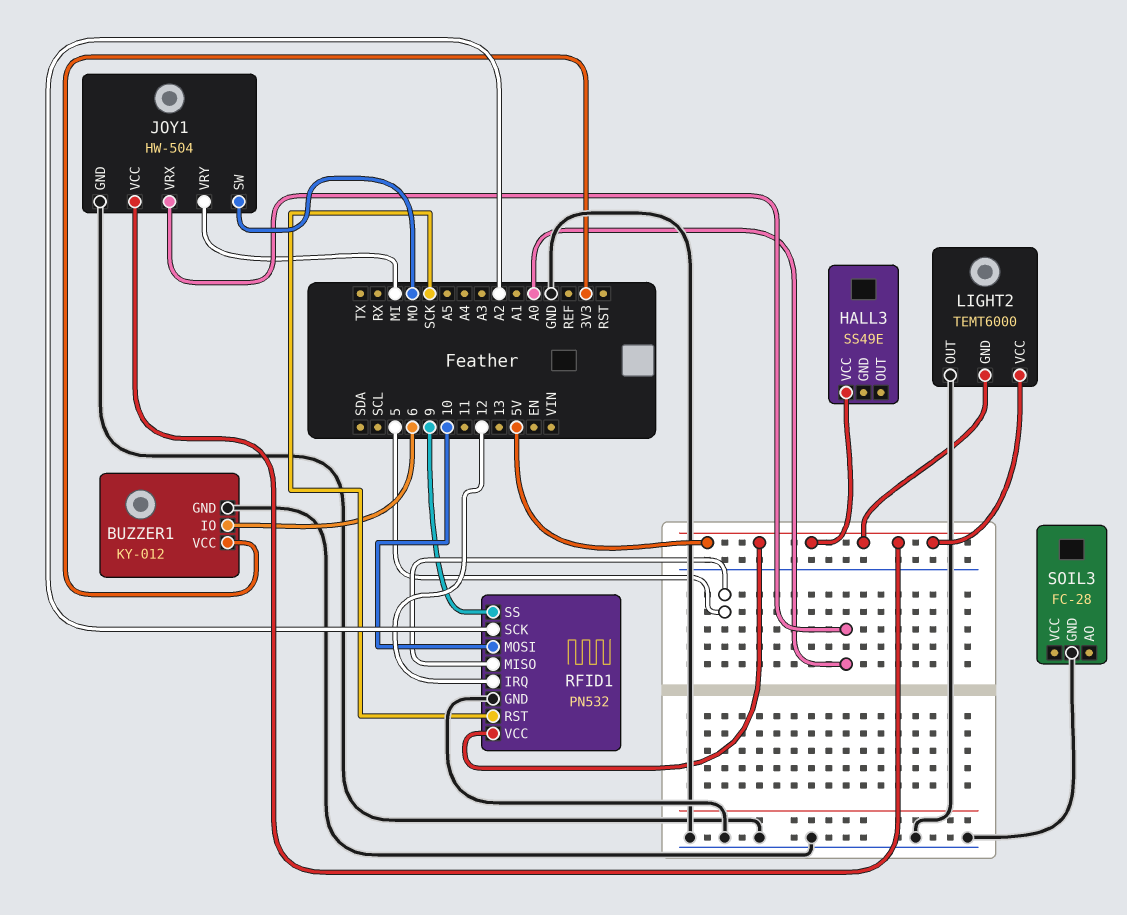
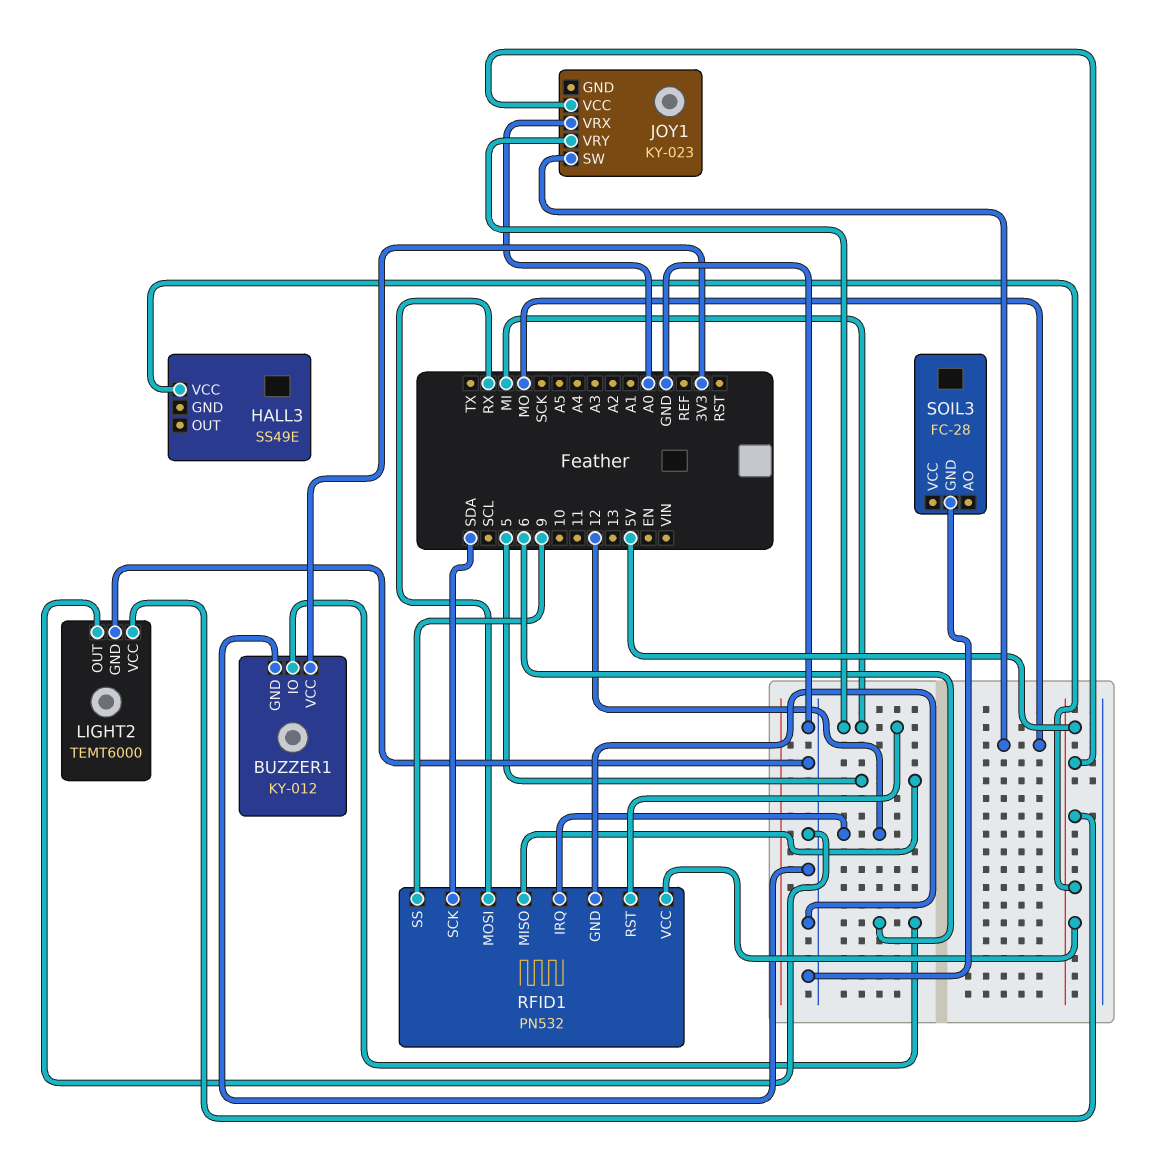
JOY1: HW-504 -> KY-023
JOY1 pin GND: GND -> none
LIGHT2 pin GND: 5V -> GND
RFID1 pin MOSI: 10 -> RX
RFID1 pin RST: SCK -> MI
RFID1 pin SCK: A2 -> SDA

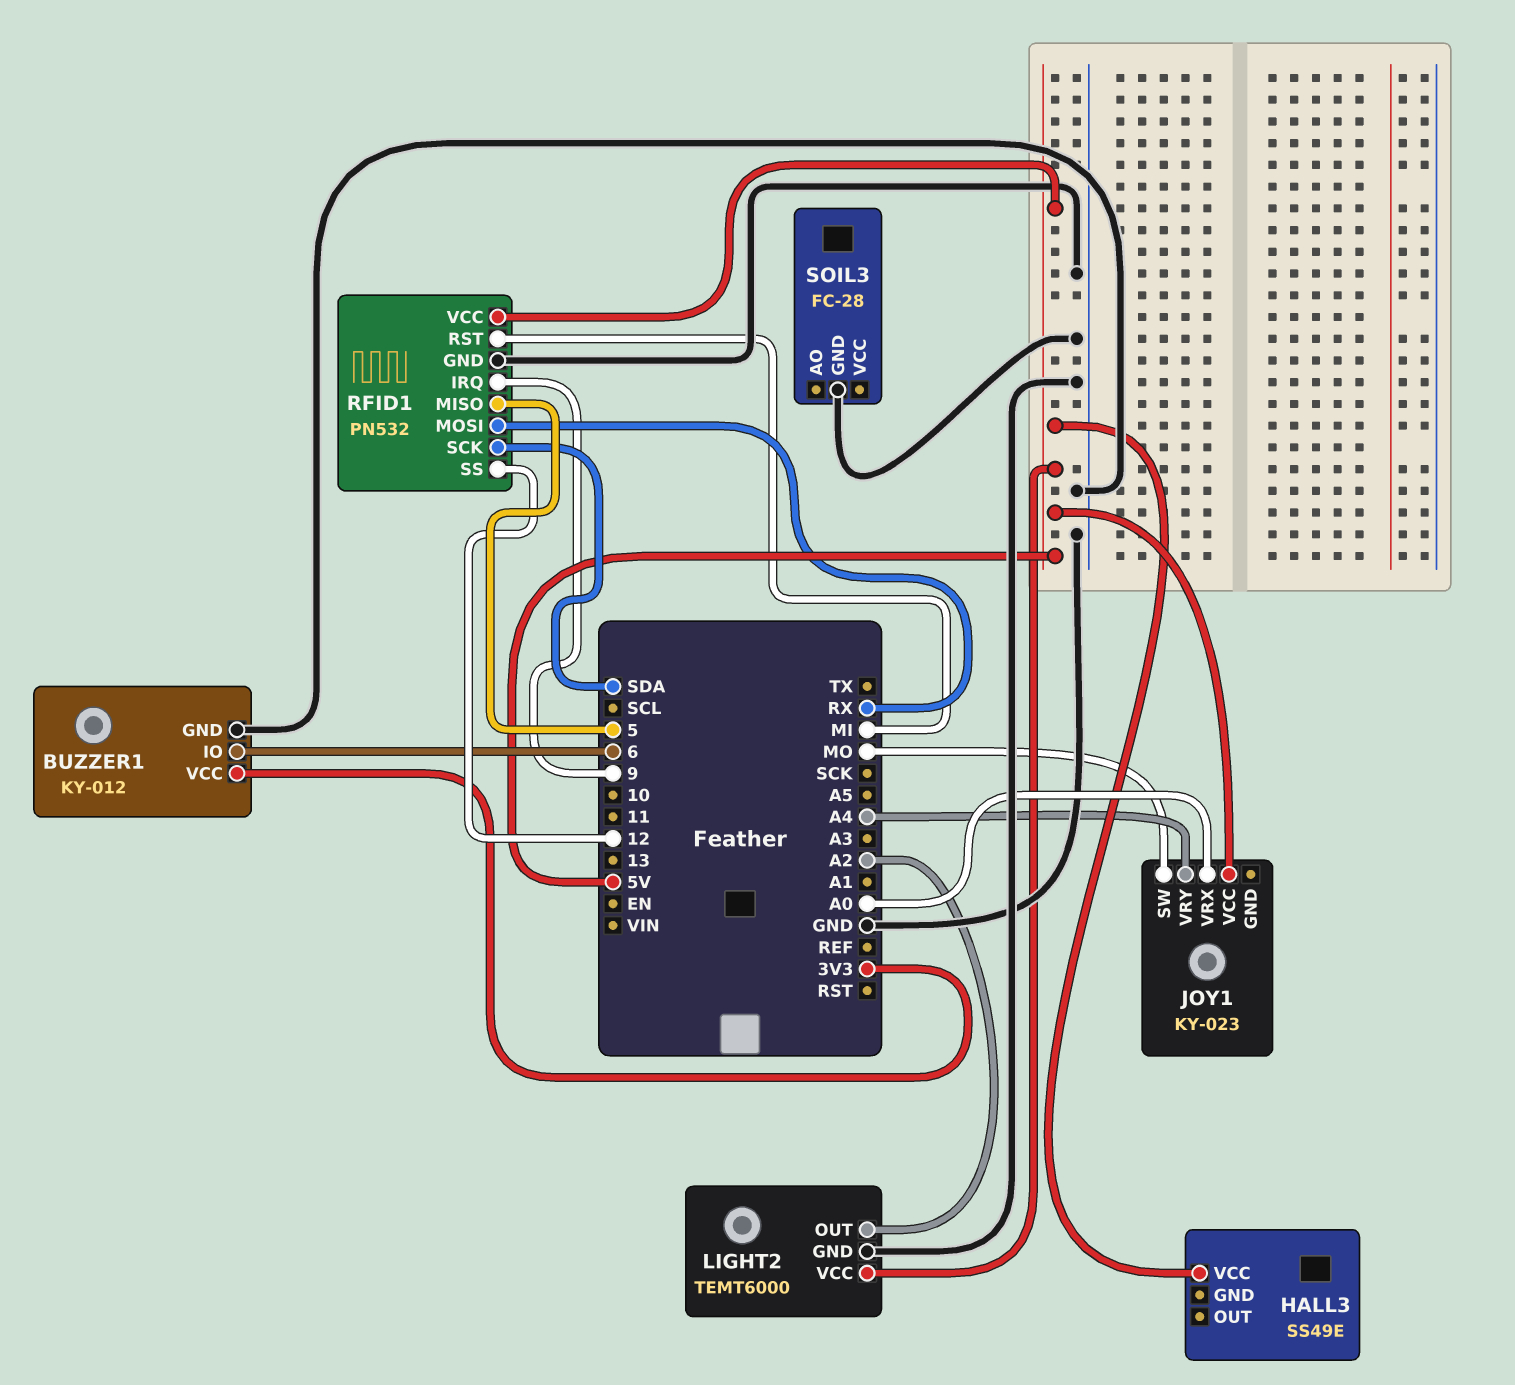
JOY1 pin VRY: MI -> A4
LIGHT2 pin OUT: GND -> A2
RFID1 pin IRQ: 12 -> 9
RFID1 pin SS: 9 -> 12

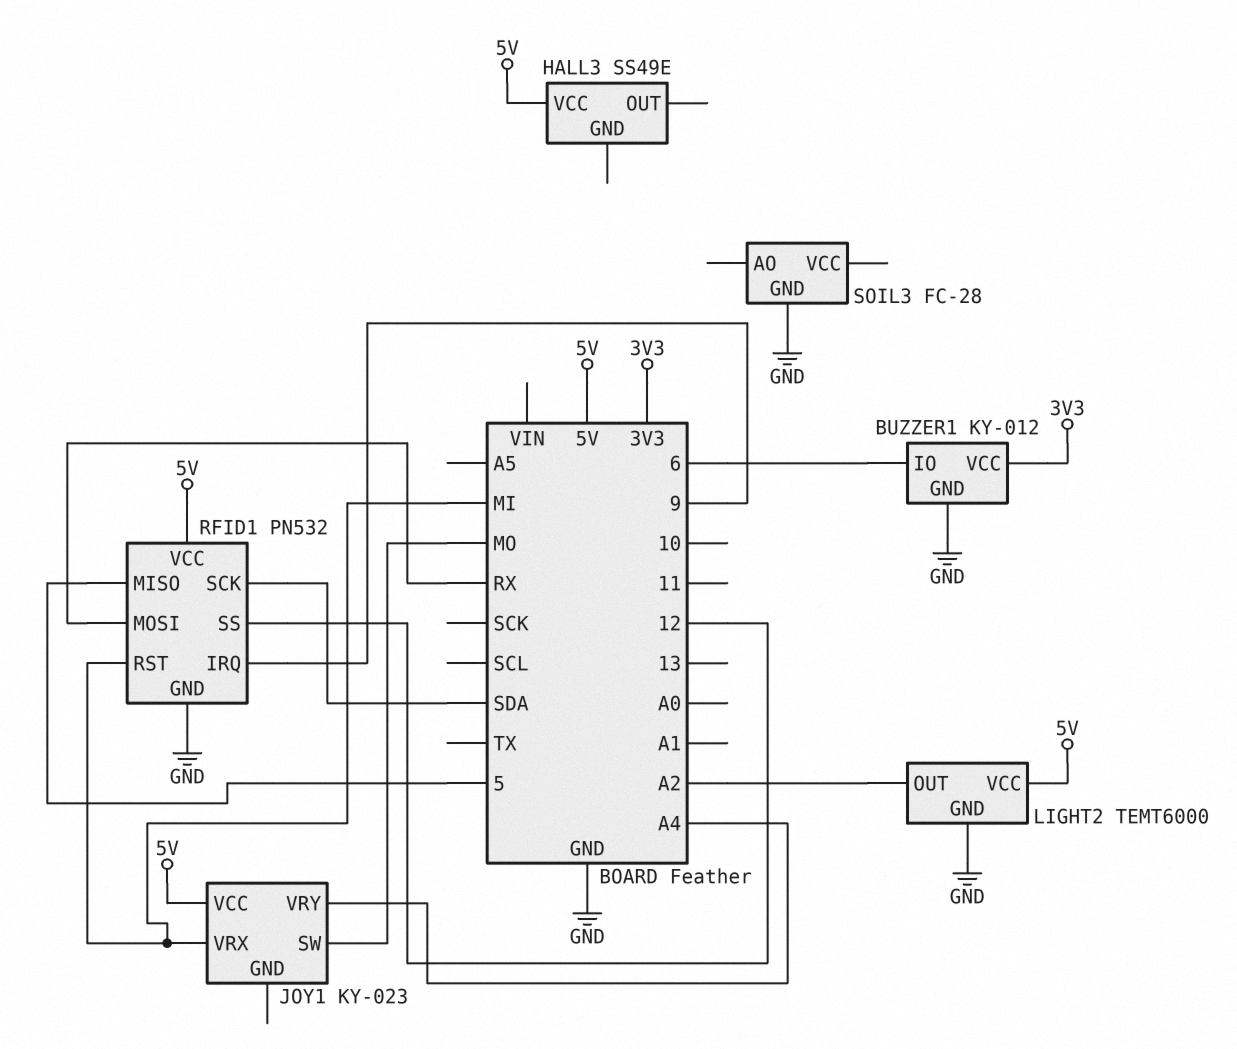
JOY1 pin VRX: A0 -> MI

